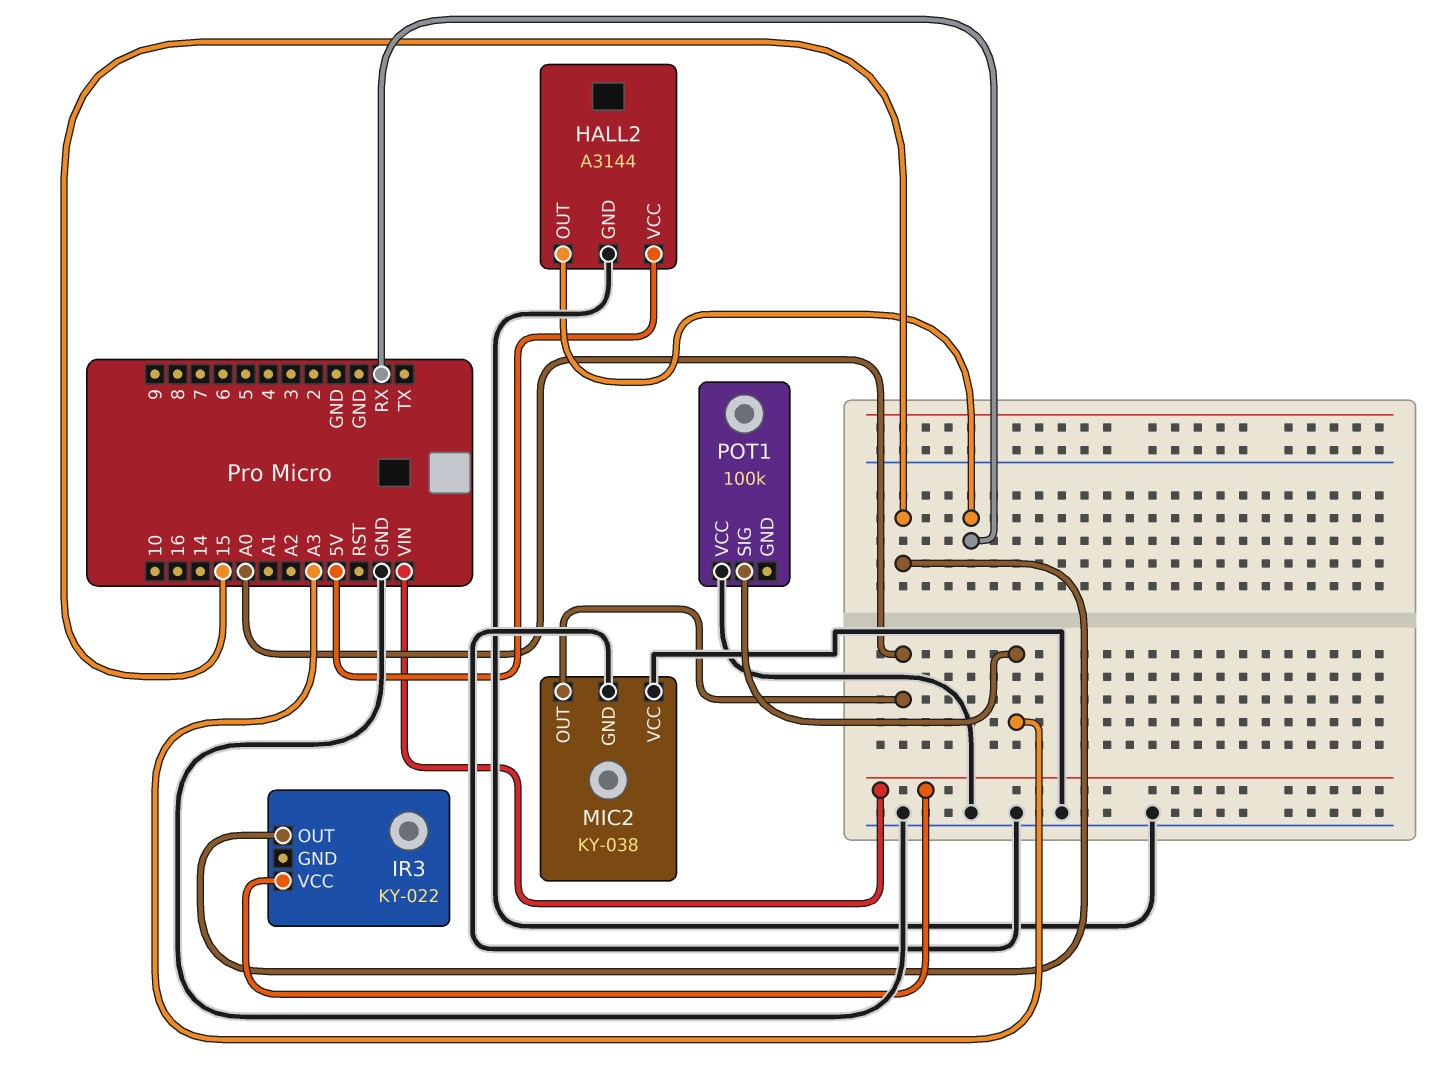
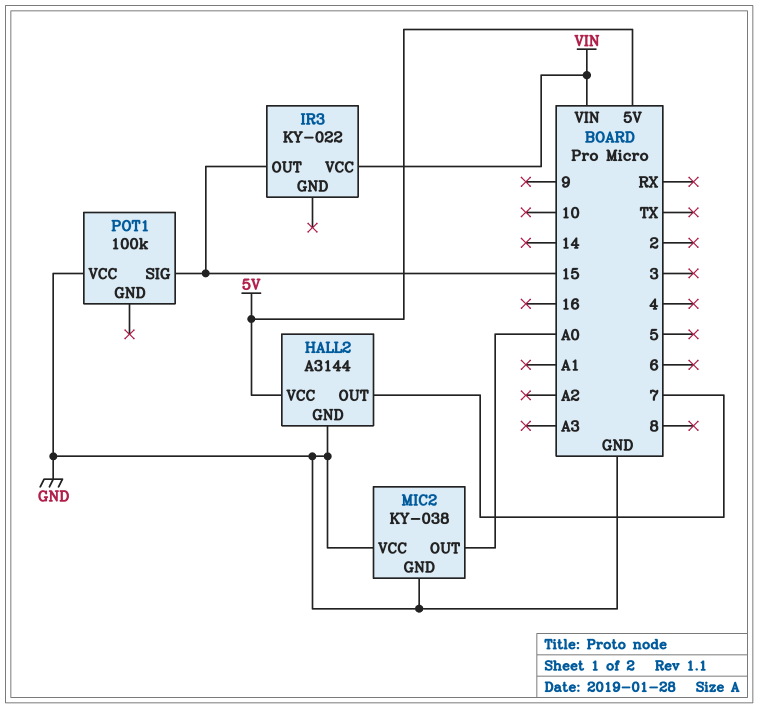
HALL2 pin OUT: RX -> 7
POT1 pin SIG: A3 -> 15

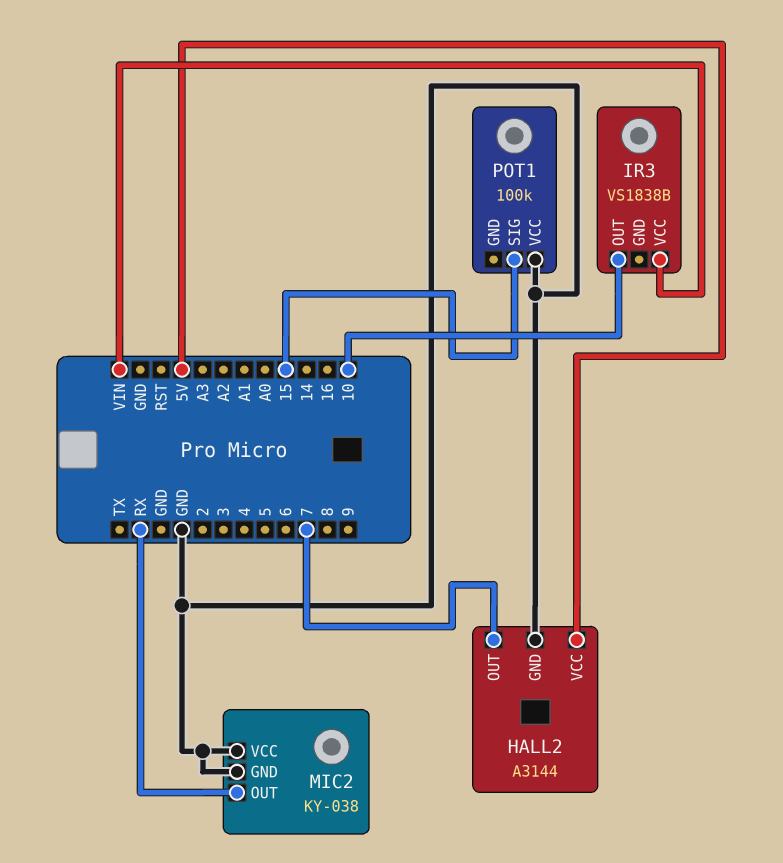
IR3: KY-022 -> VS1838B
IR3 pin OUT: 15 -> 10
MIC2 pin OUT: A0 -> RX

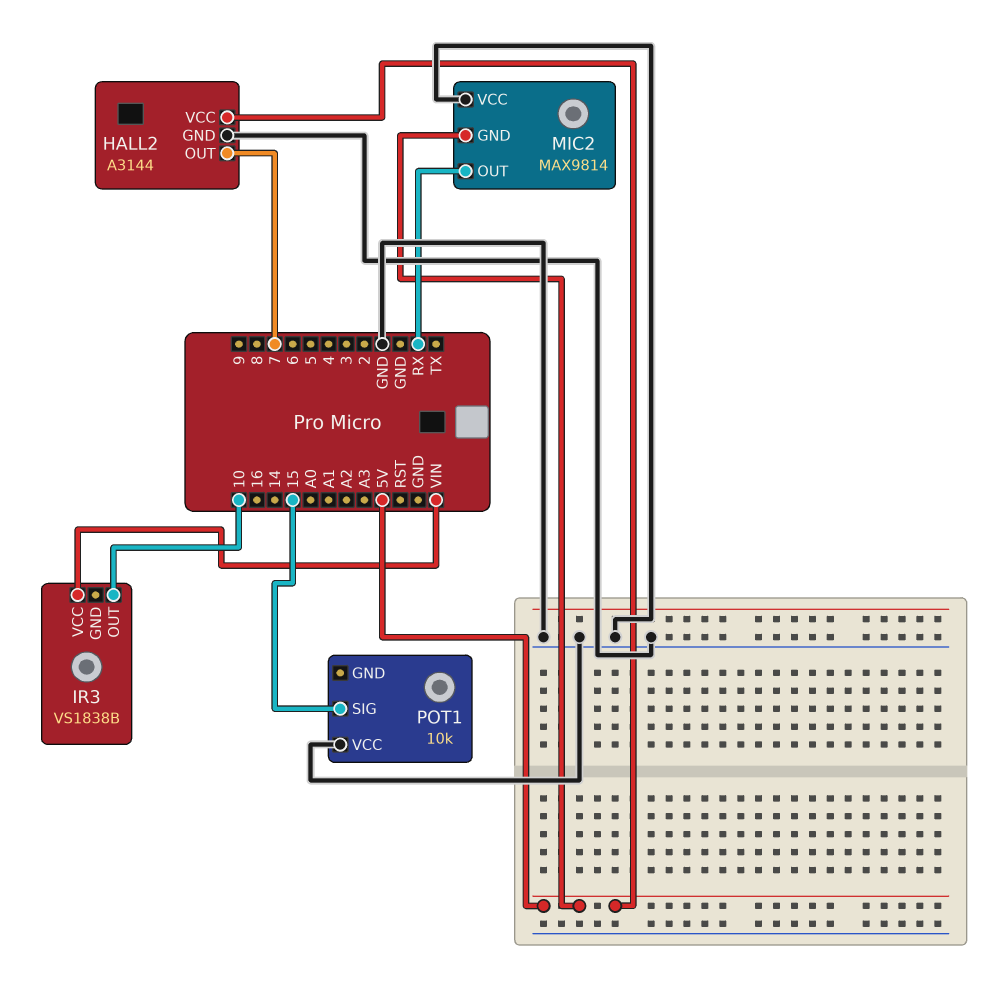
MIC2: KY-038 -> MAX9814
MIC2 pin GND: GND -> 5V
POT1: 100k -> 10k

